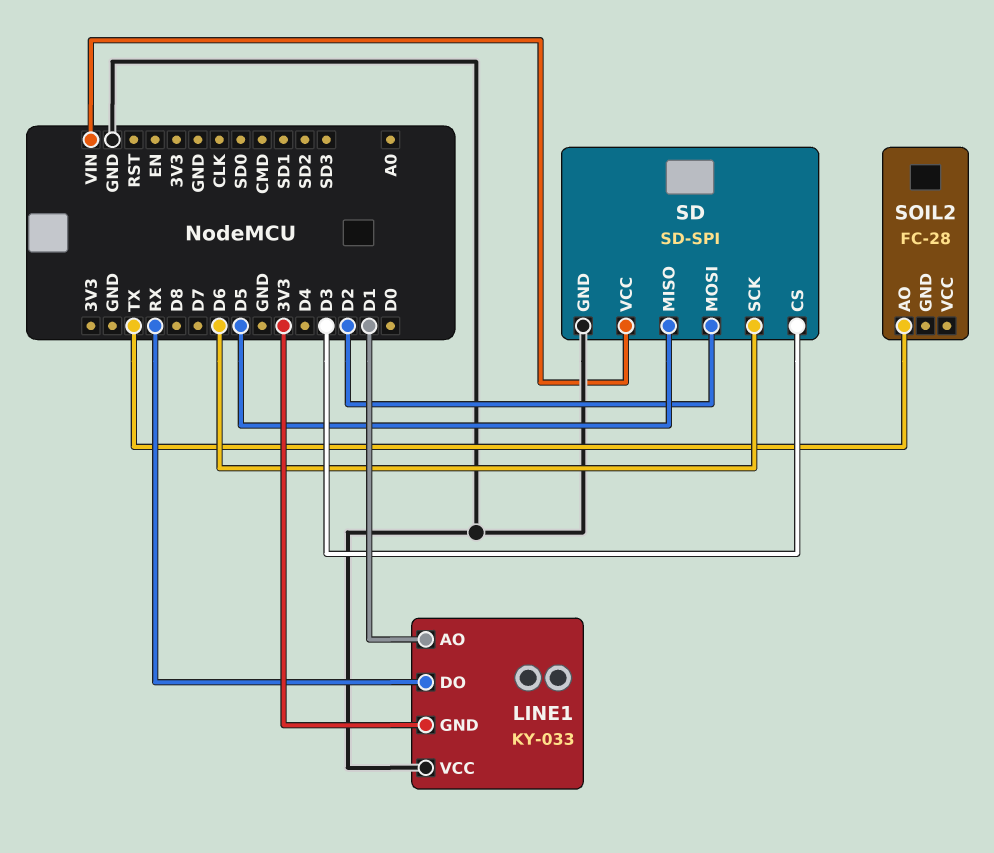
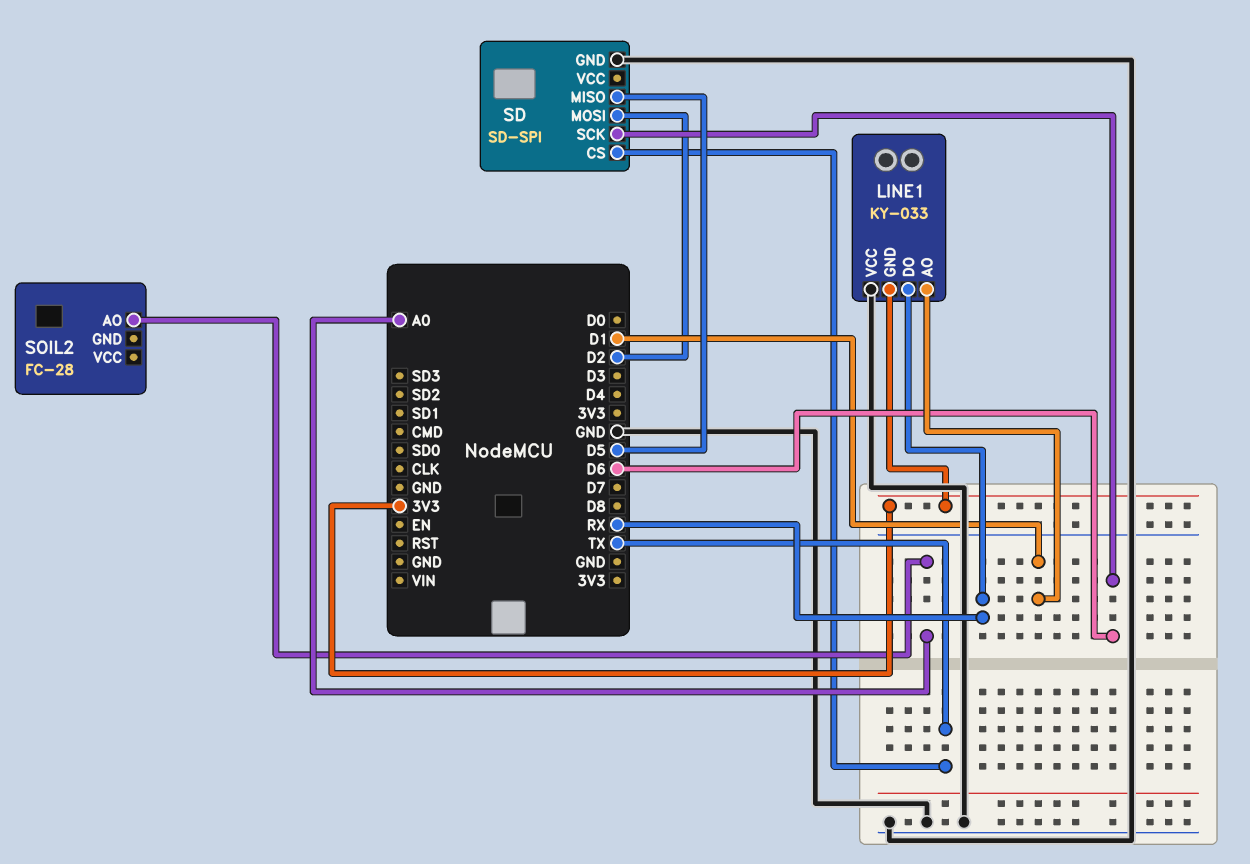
SD pin CS: D3 -> TX
SD pin VCC: VIN -> none
SOIL2 pin AO: TX -> A0

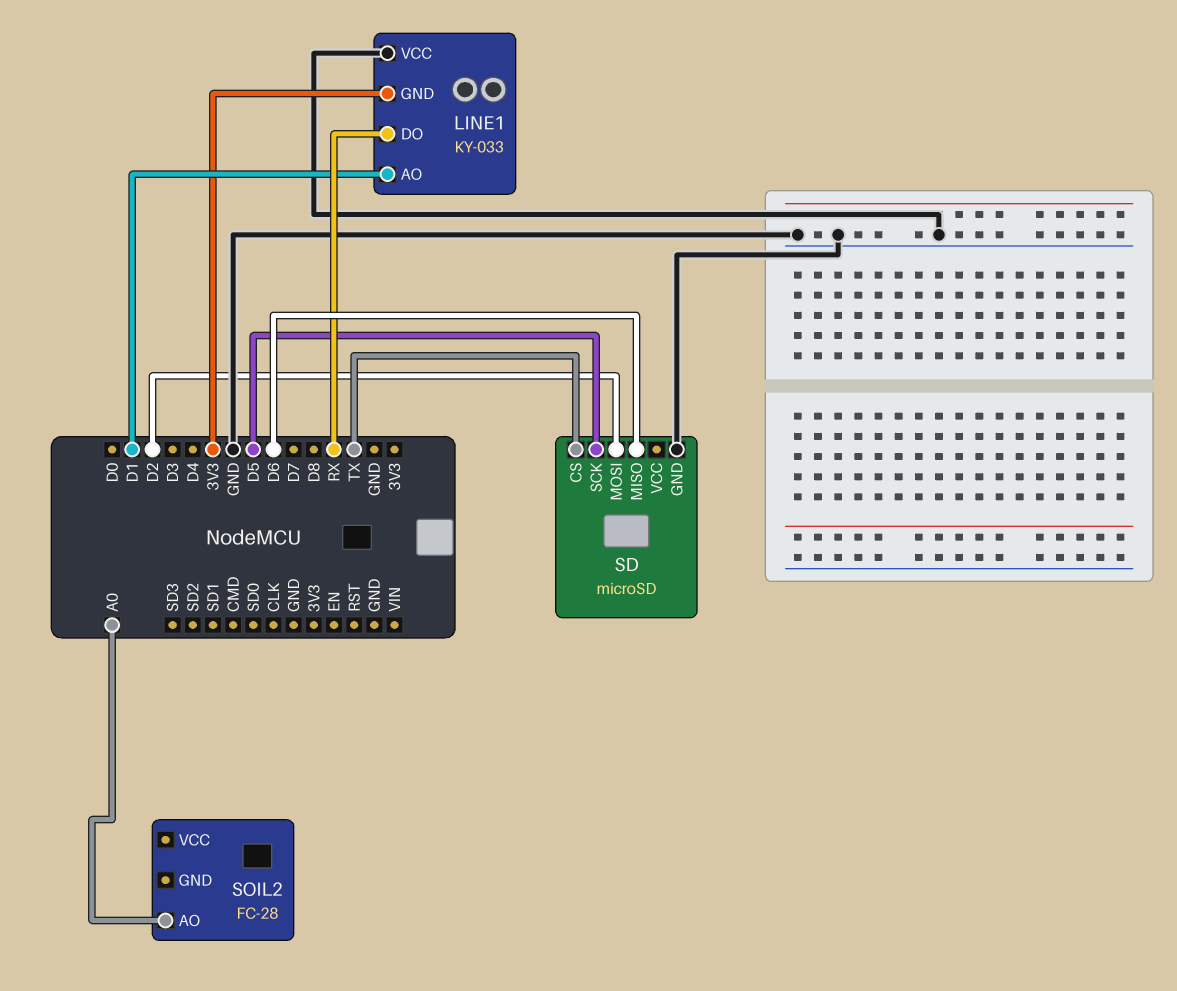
SD: SD-SPI -> microSD
SD pin MISO: D5 -> D6
SD pin SCK: D6 -> D5

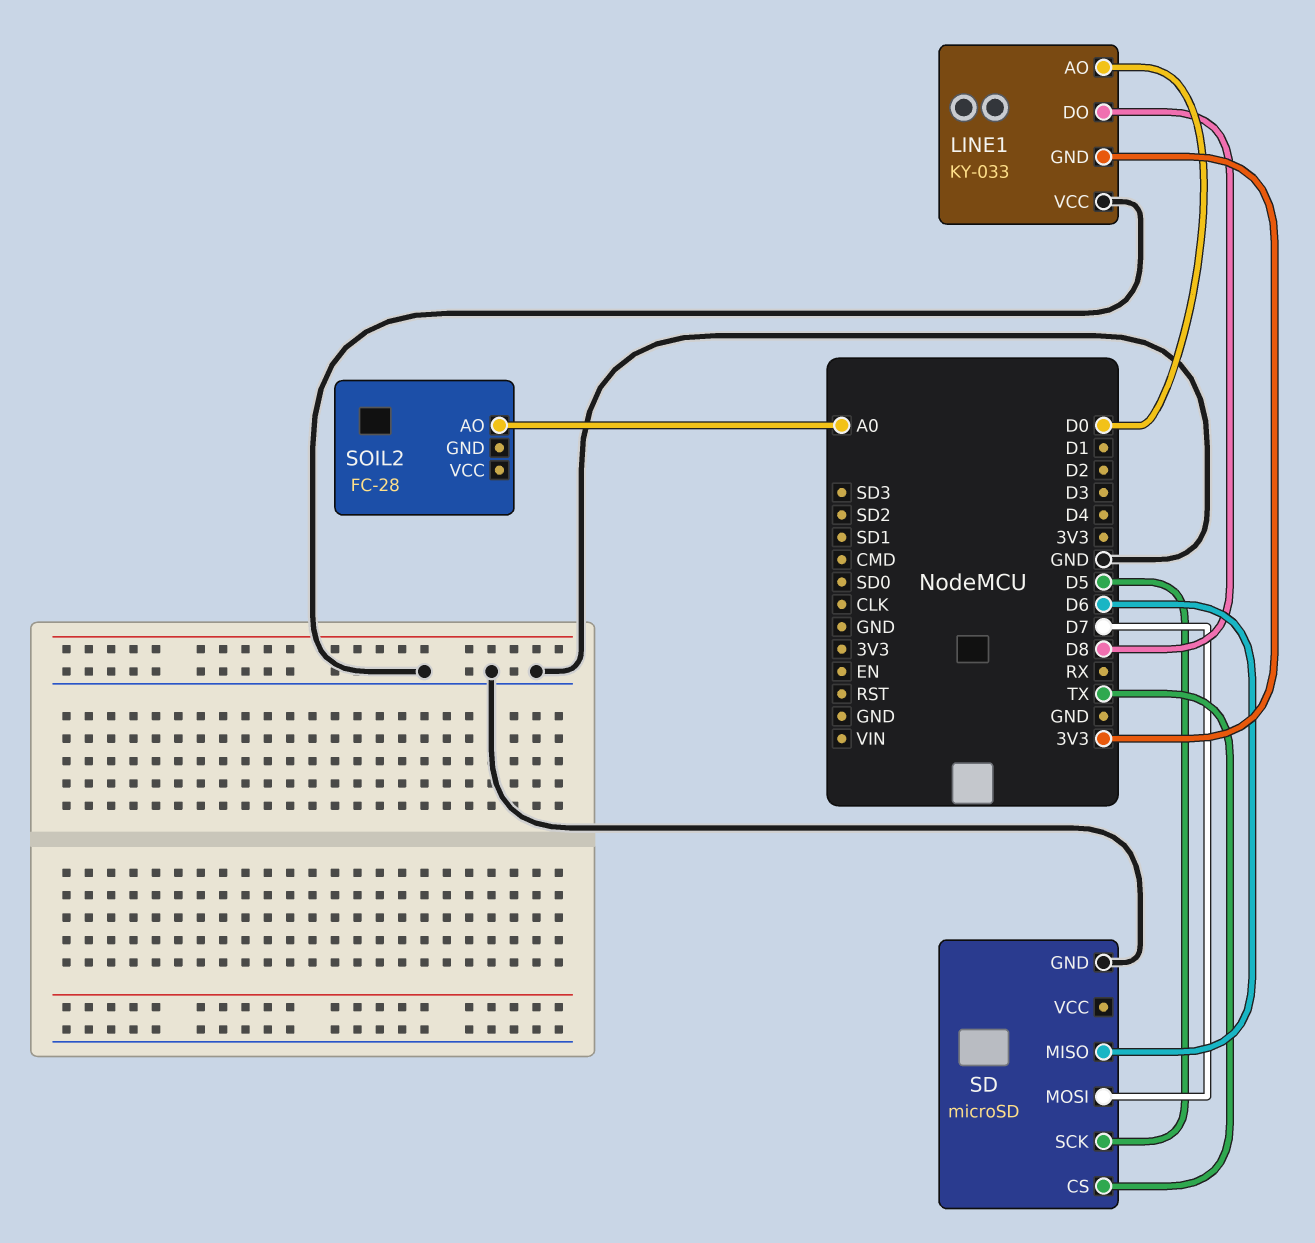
LINE1 pin AO: D1 -> D0
LINE1 pin DO: RX -> D8
SD pin MOSI: D2 -> D7

